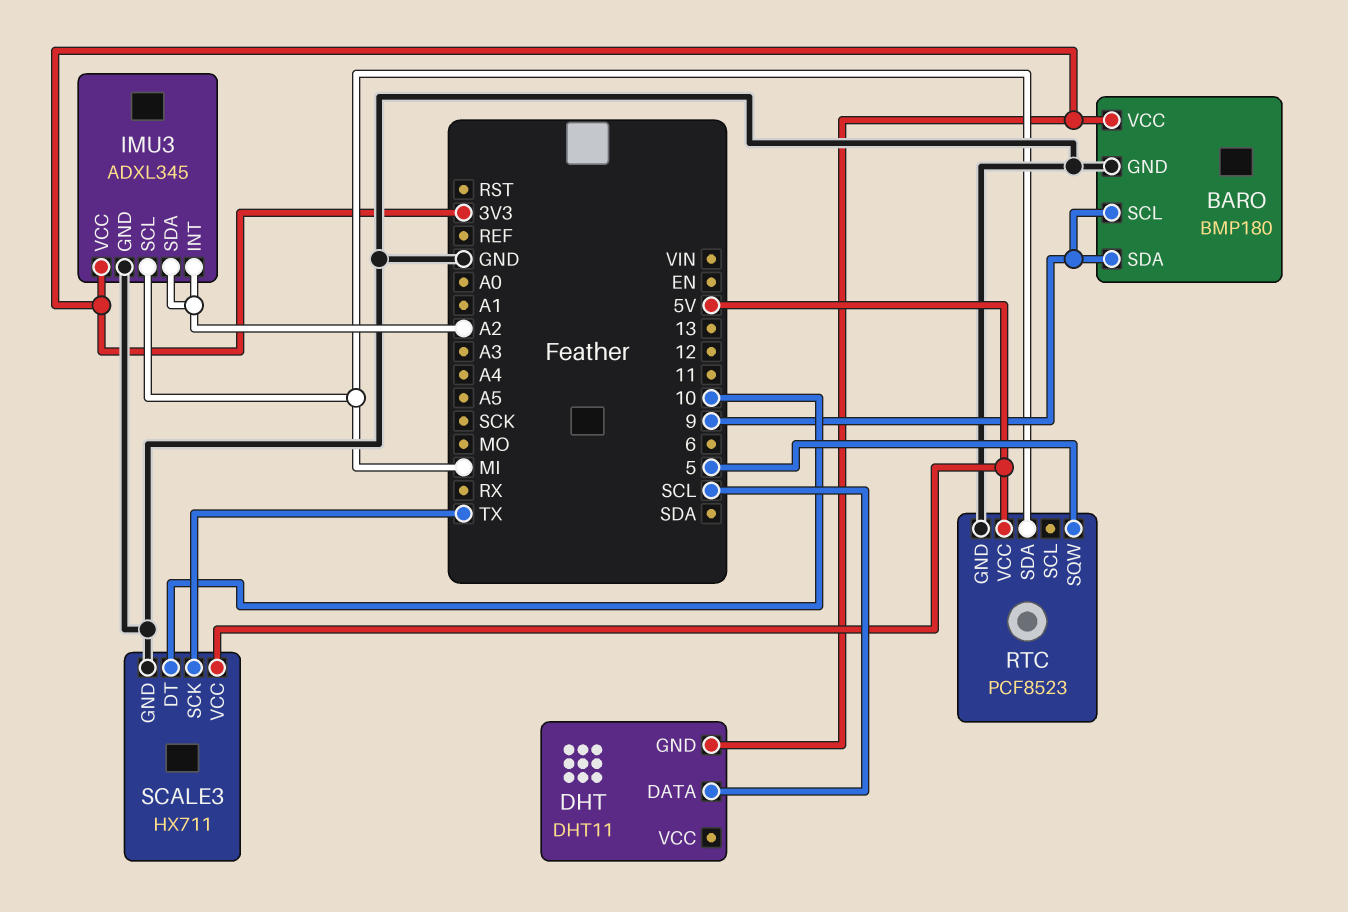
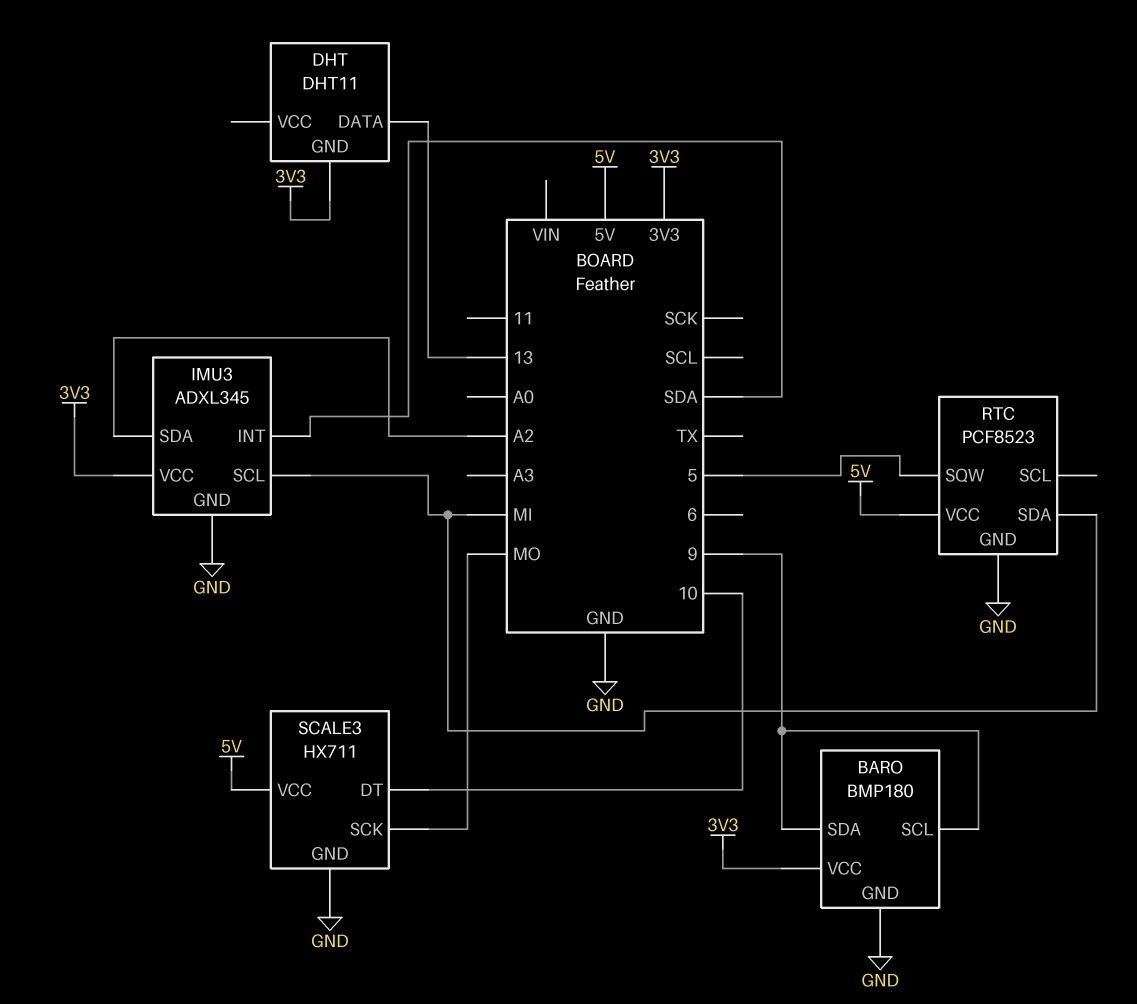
DHT pin DATA: SCL -> 13
IMU3 pin INT: A2 -> SDA
SCALE3 pin SCK: TX -> MO

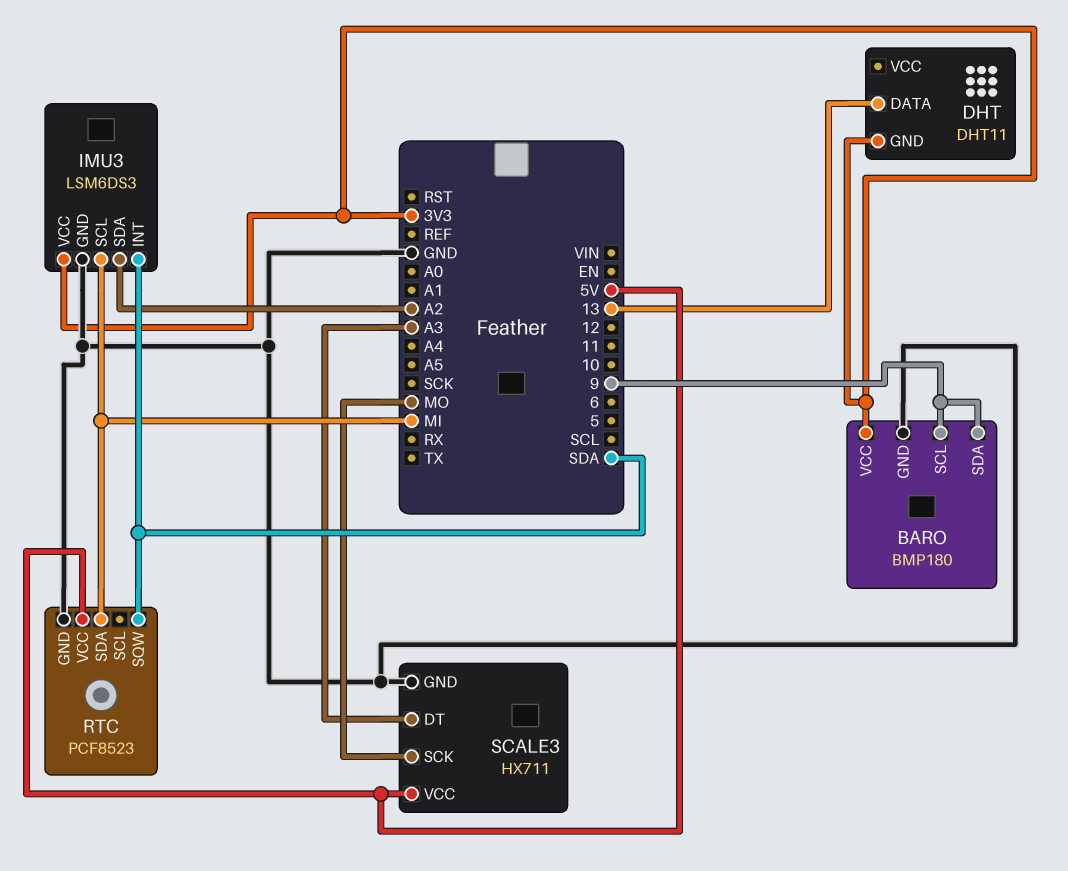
IMU3: ADXL345 -> LSM6DS3
RTC pin SQW: 5 -> SDA
SCALE3 pin DT: 10 -> A3

